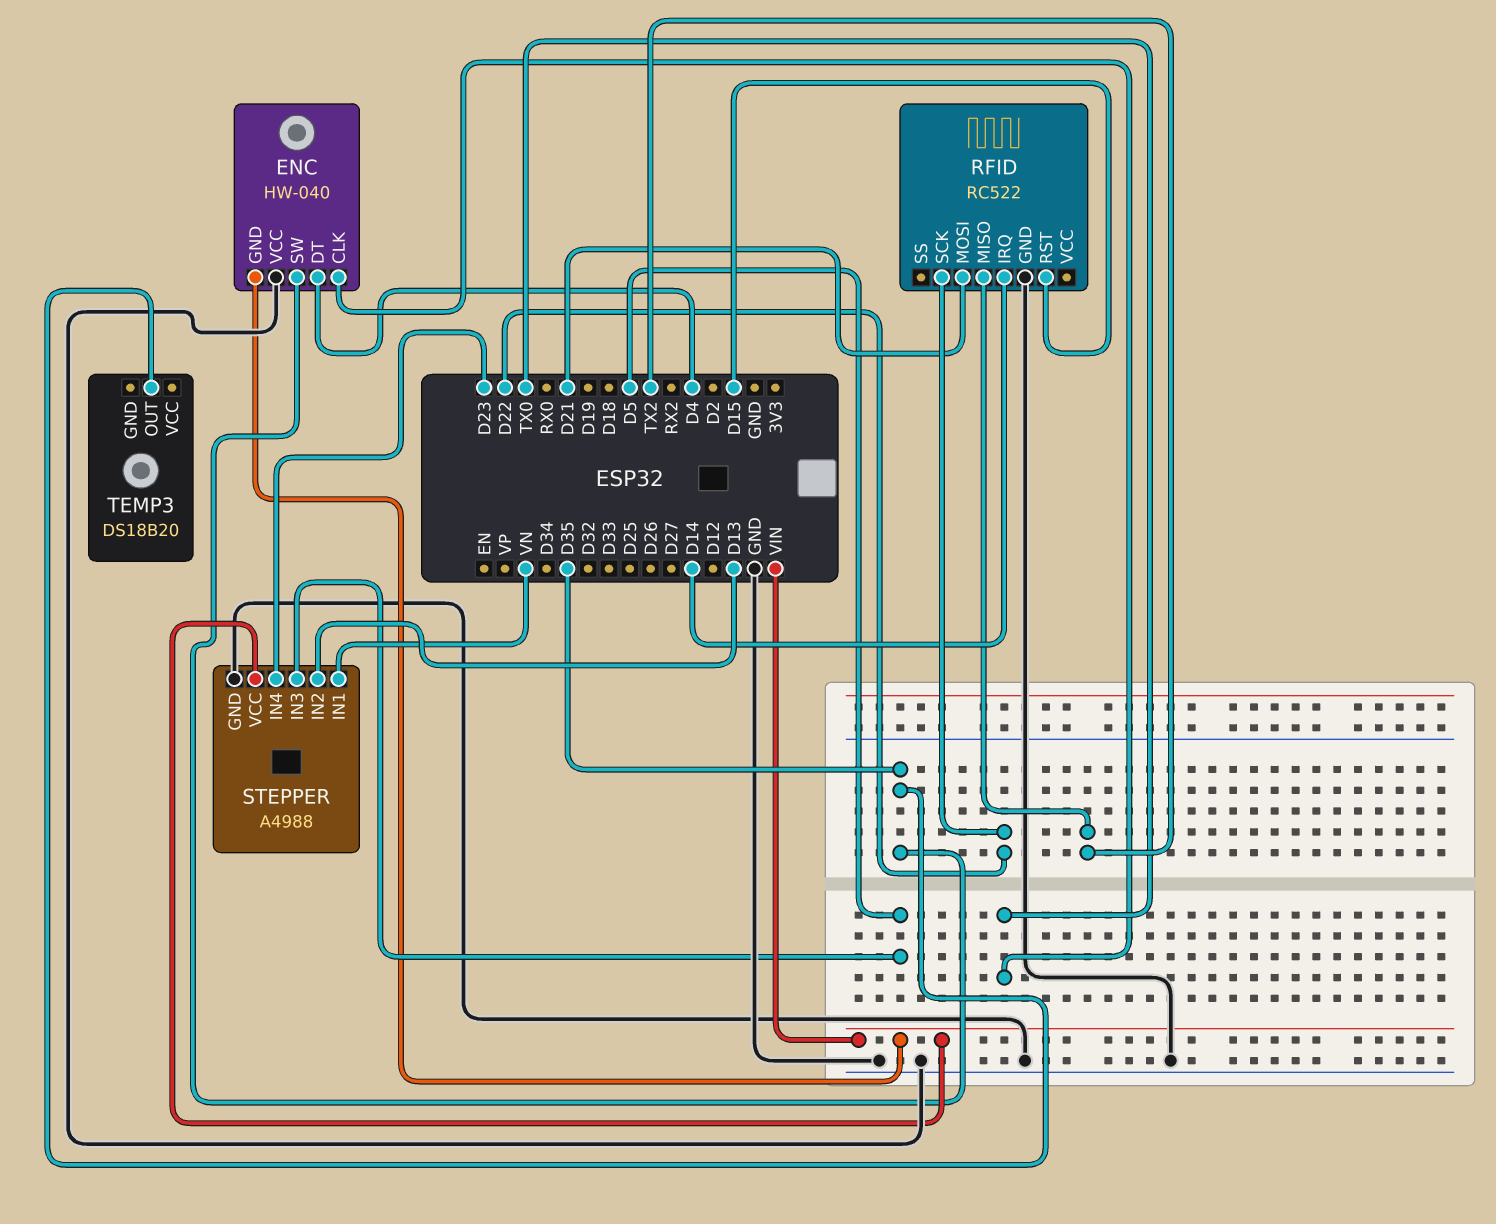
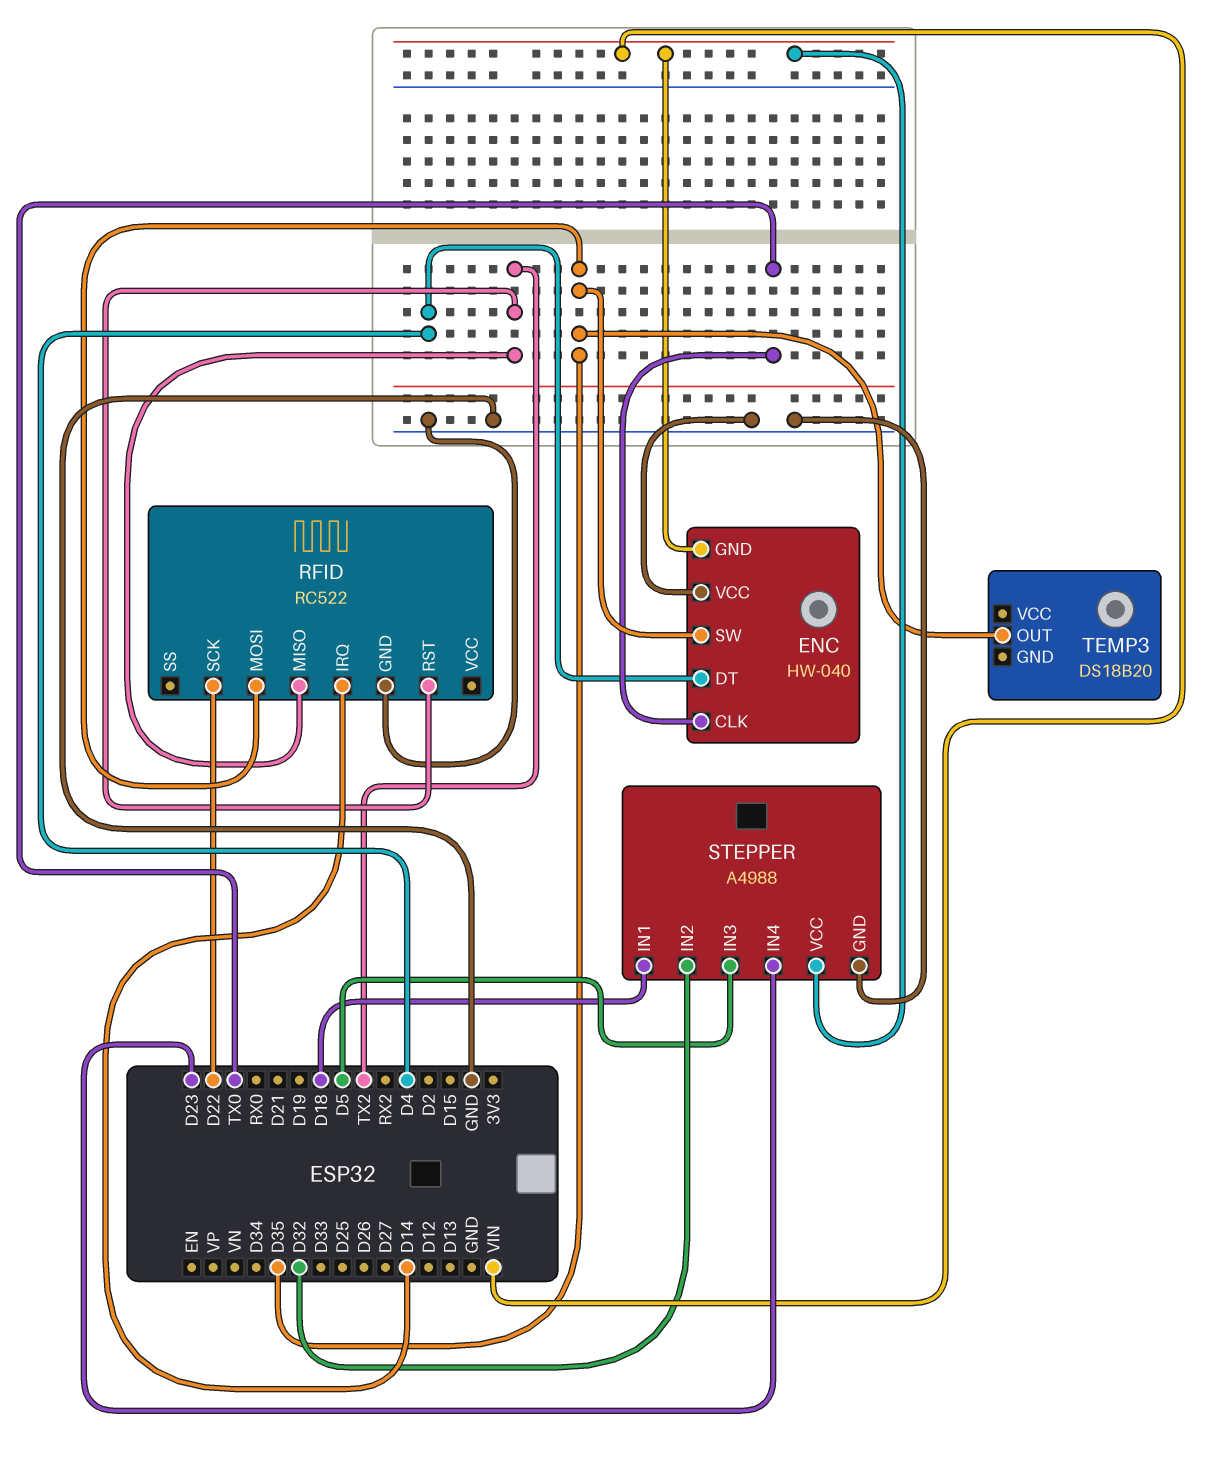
RFID pin MOSI: D21 -> D35
RFID pin RST: D15 -> TX2
STEPPER pin IN1: VN -> D18
STEPPER pin IN2: D13 -> D32

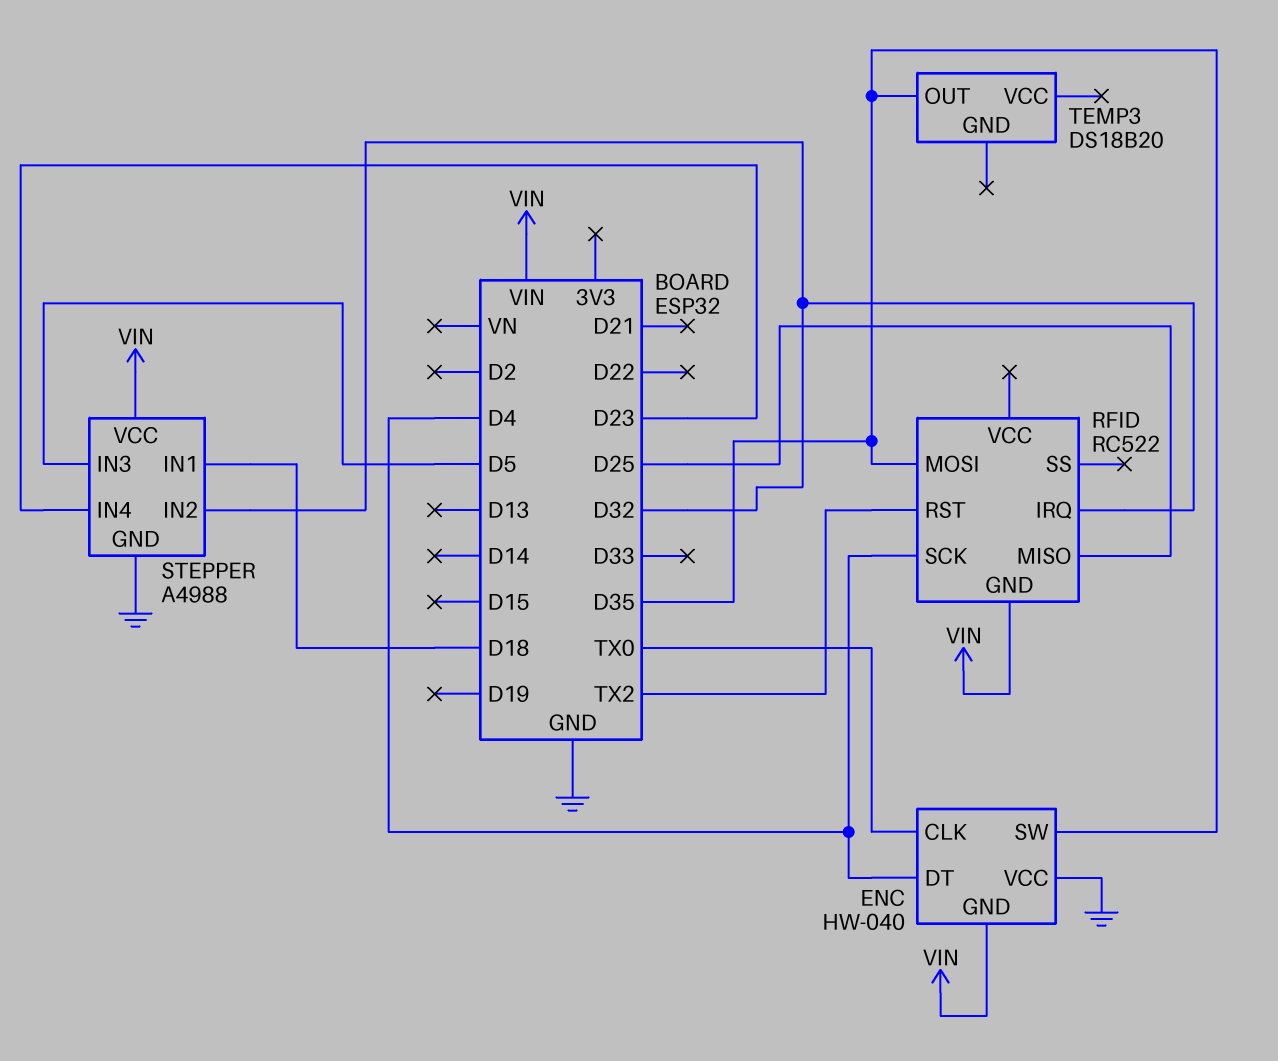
RFID pin GND: GND -> VIN
RFID pin IRQ: D14 -> D32
RFID pin MISO: TX2 -> D25
RFID pin SCK: D22 -> D4

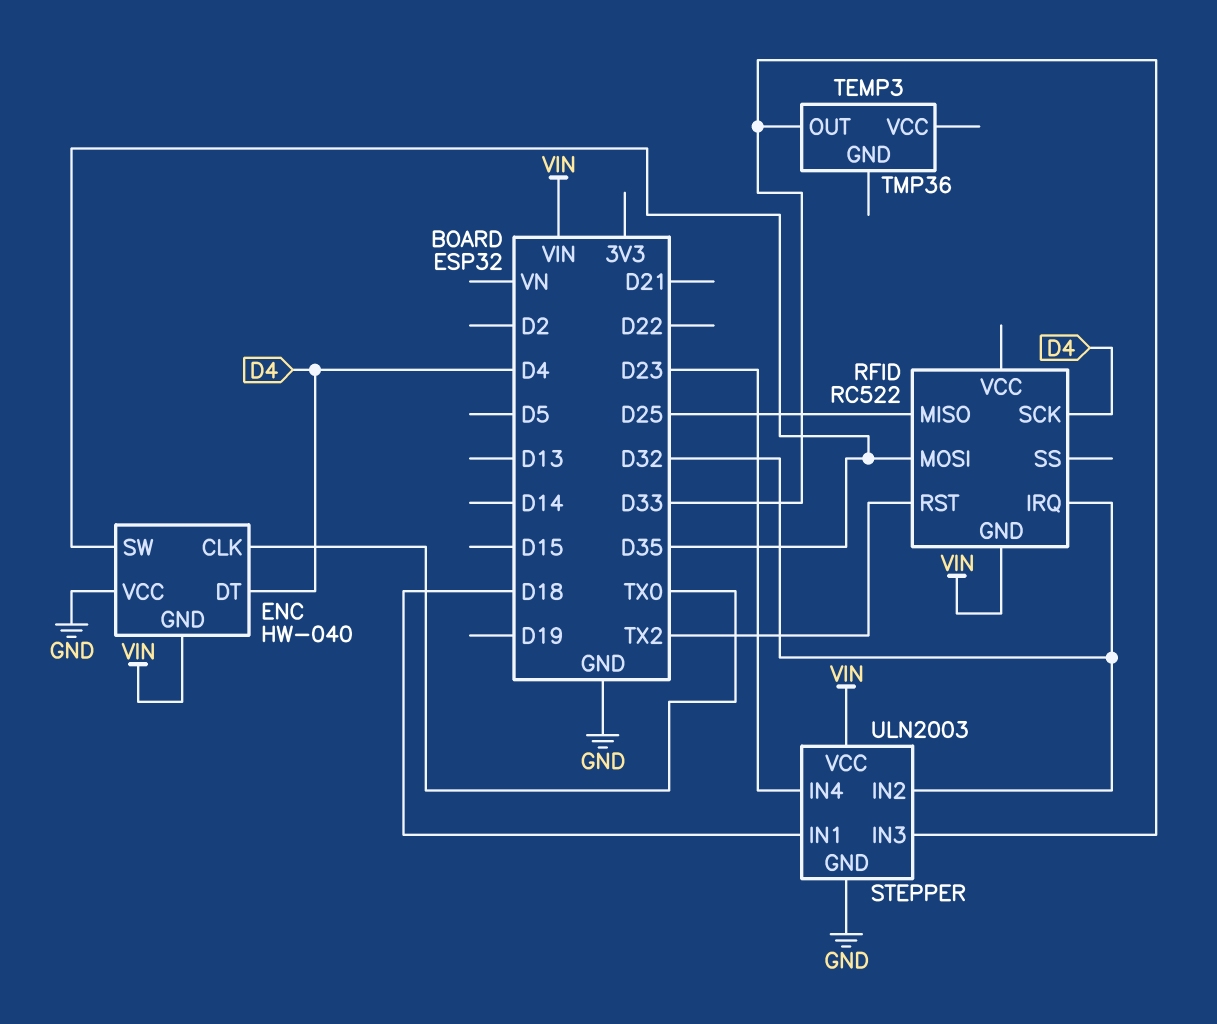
STEPPER: A4988 -> ULN2003
STEPPER pin IN3: D5 -> D33
TEMP3: DS18B20 -> TMP36
TEMP3 pin OUT: D35 -> D33

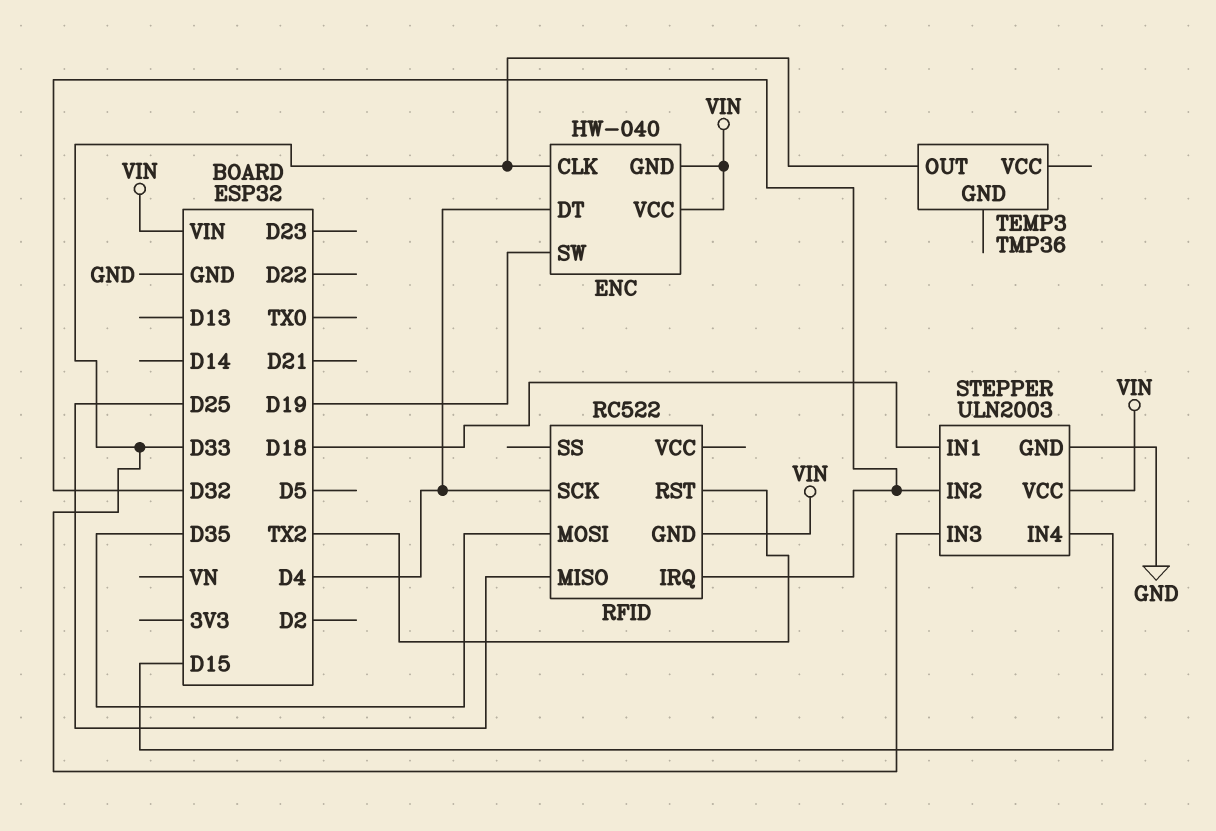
ENC pin CLK: TX0 -> D33
ENC pin SW: D35 -> D19
ENC pin VCC: GND -> VIN
STEPPER pin IN4: D23 -> D15

